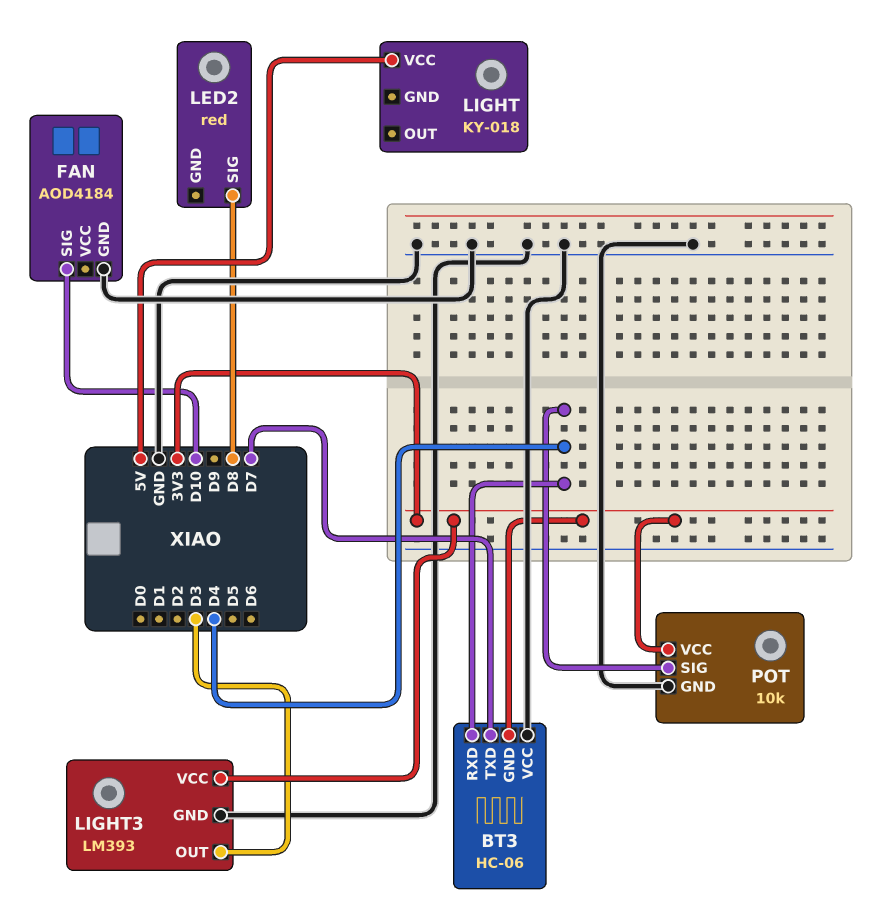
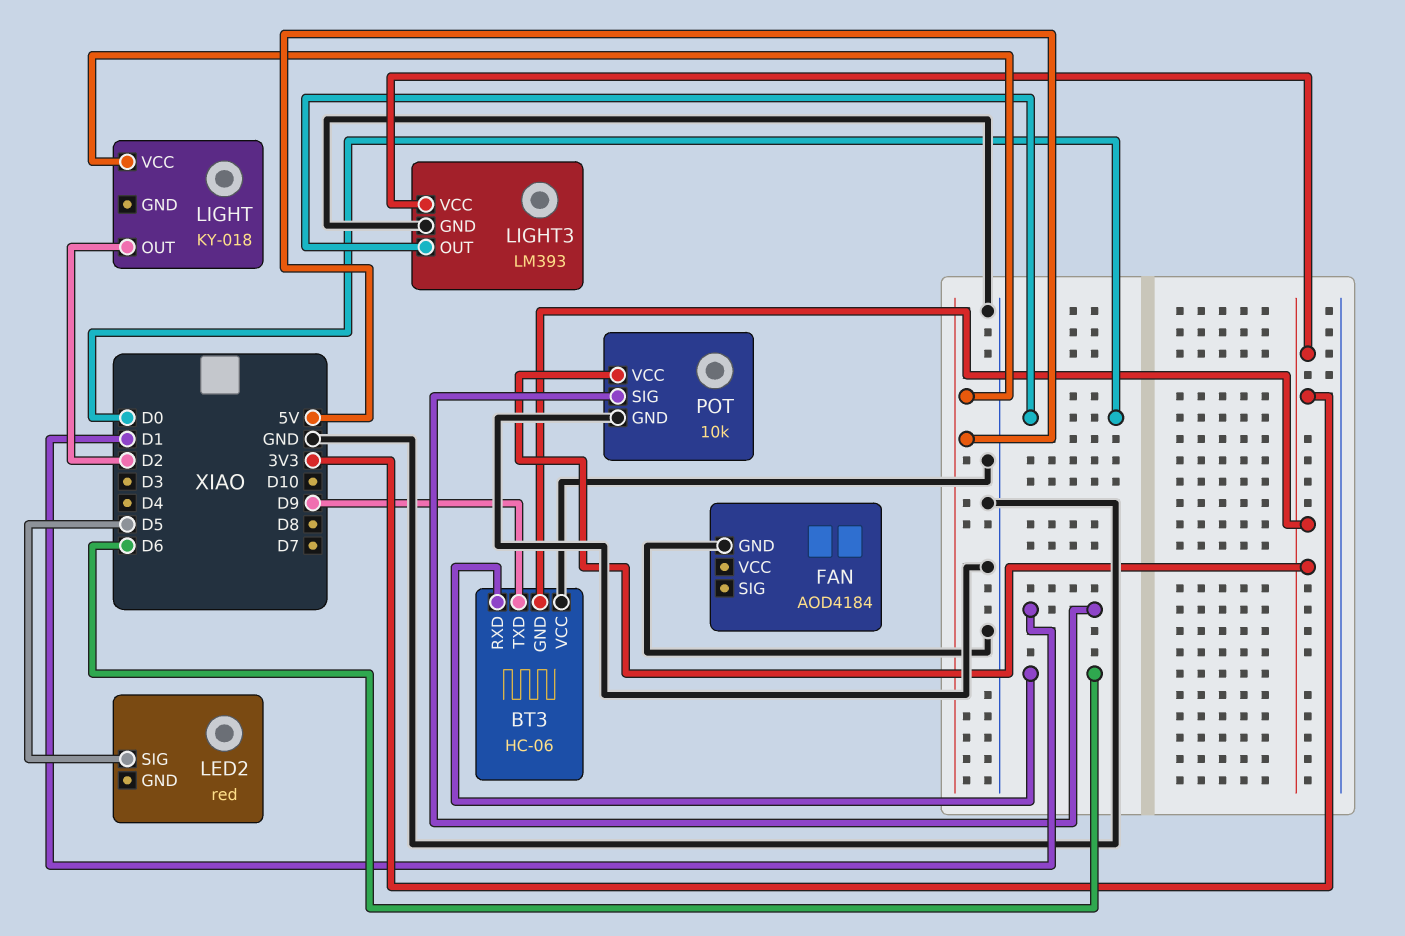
BT3 pin RXD: D4 -> D6
BT3 pin TXD: D7 -> D9
FAN pin SIG: D10 -> none
LED2 pin SIG: D8 -> D5
LIGHT pin OUT: none -> D2
LIGHT3 pin OUT: D3 -> D0
POT pin SIG: D4 -> D1

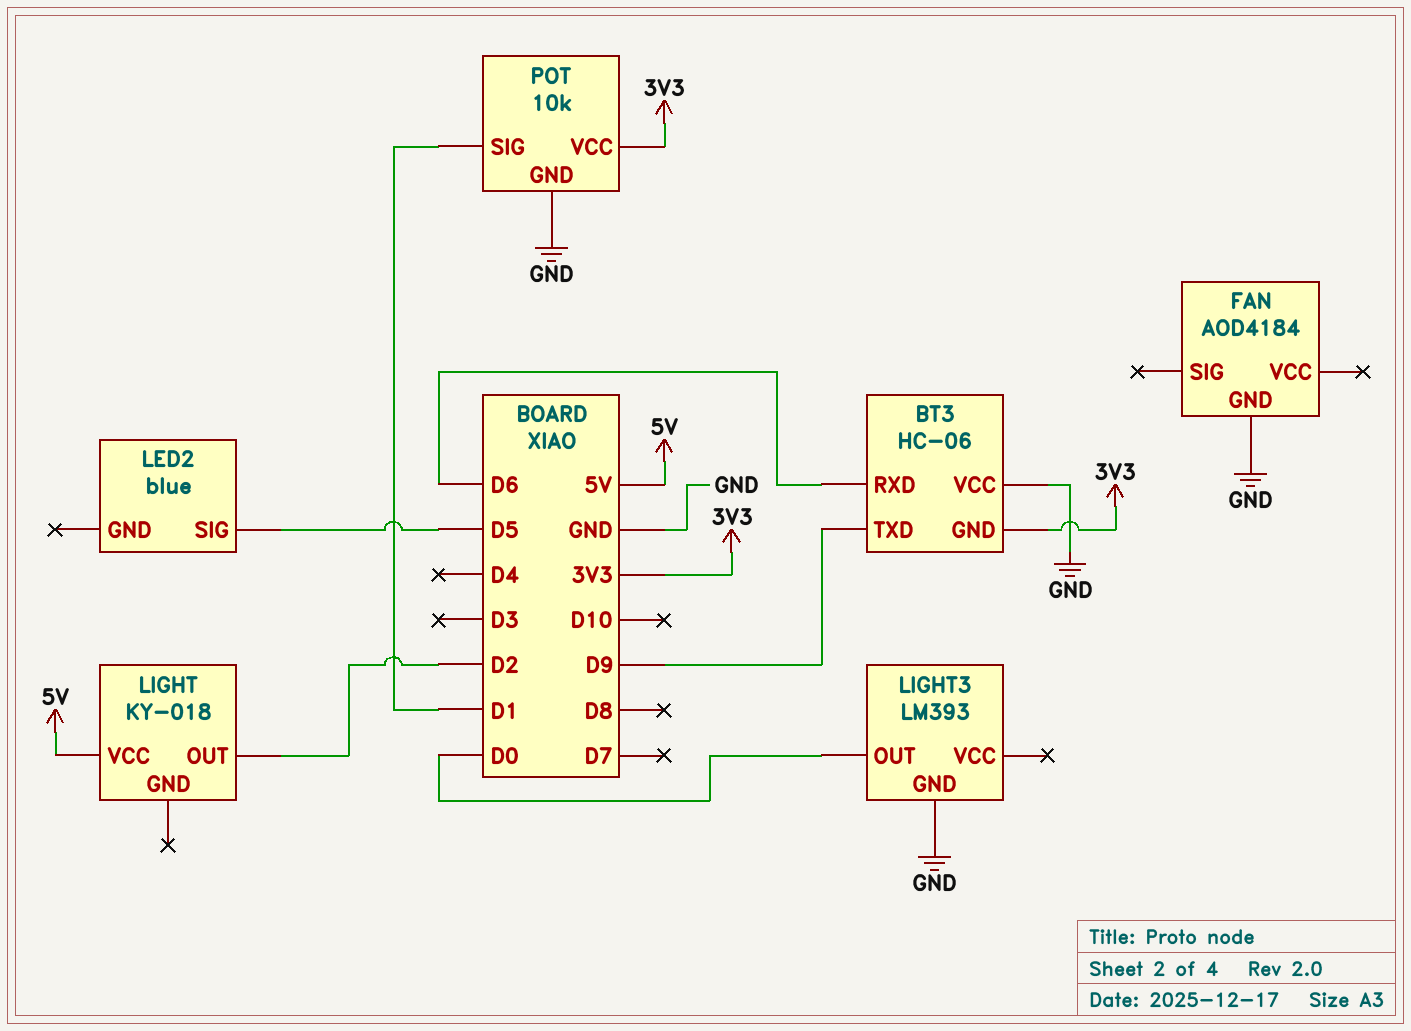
LED2: red -> blue
LIGHT3 pin VCC: 3V3 -> none

